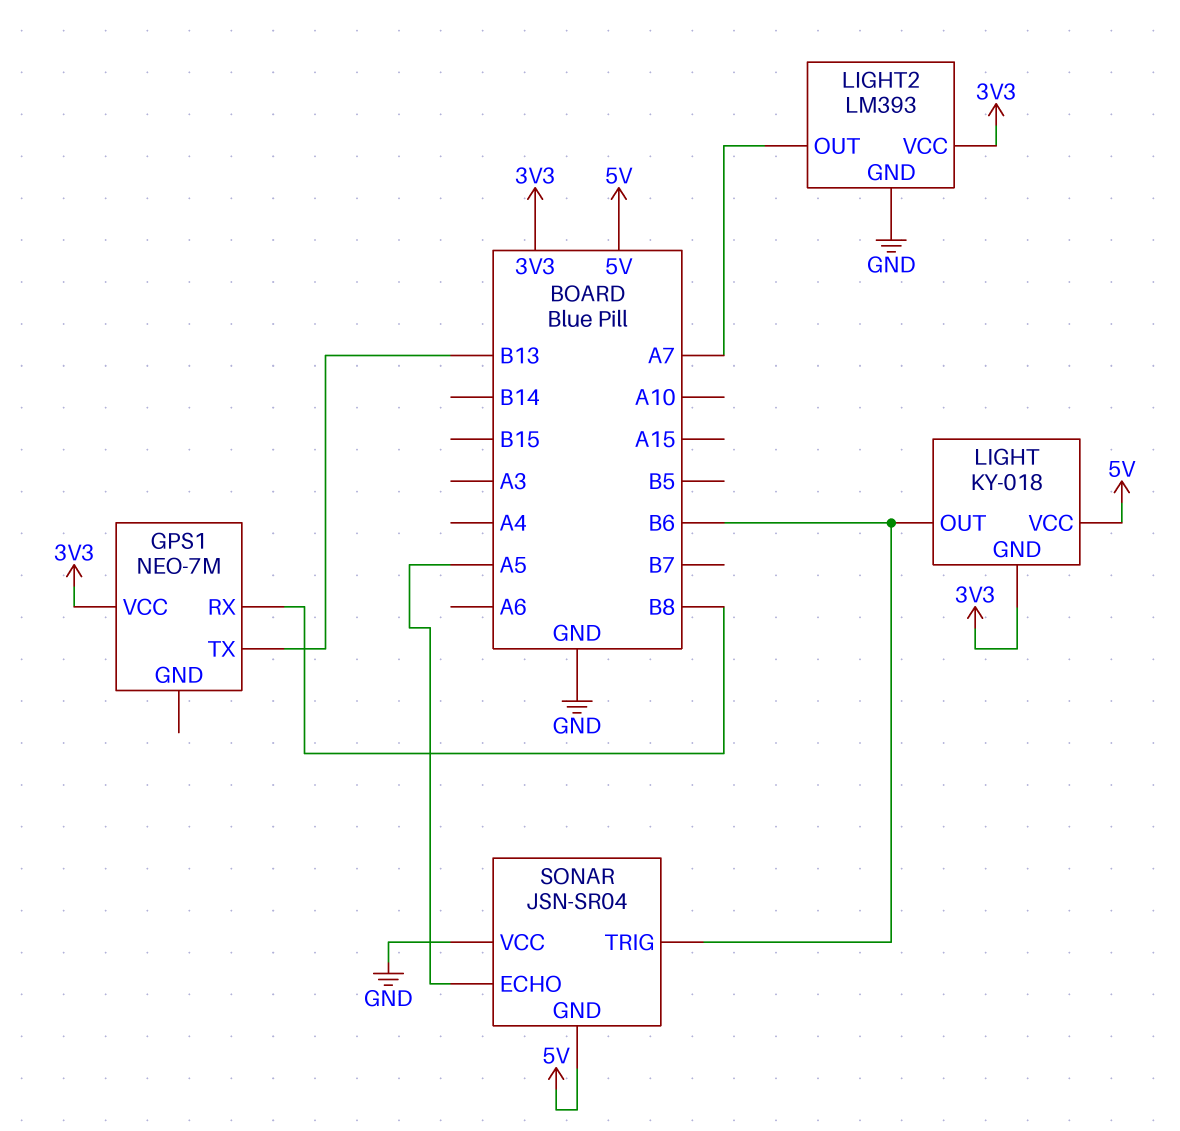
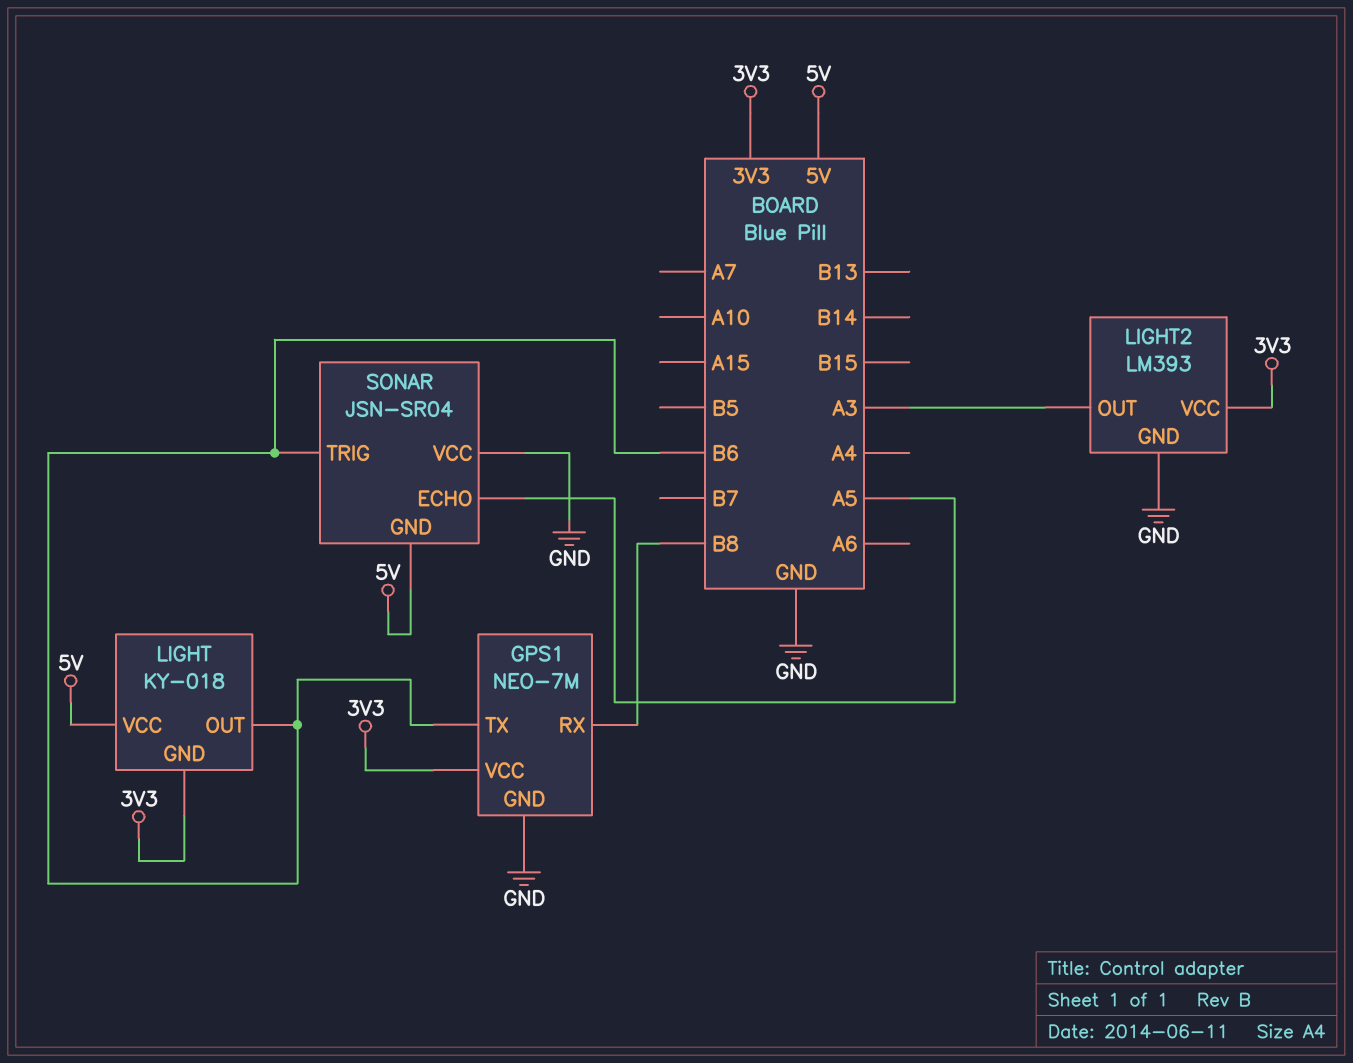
GPS1 pin GND: none -> GND
GPS1 pin TX: B13 -> B6
LIGHT2 pin OUT: A7 -> A3

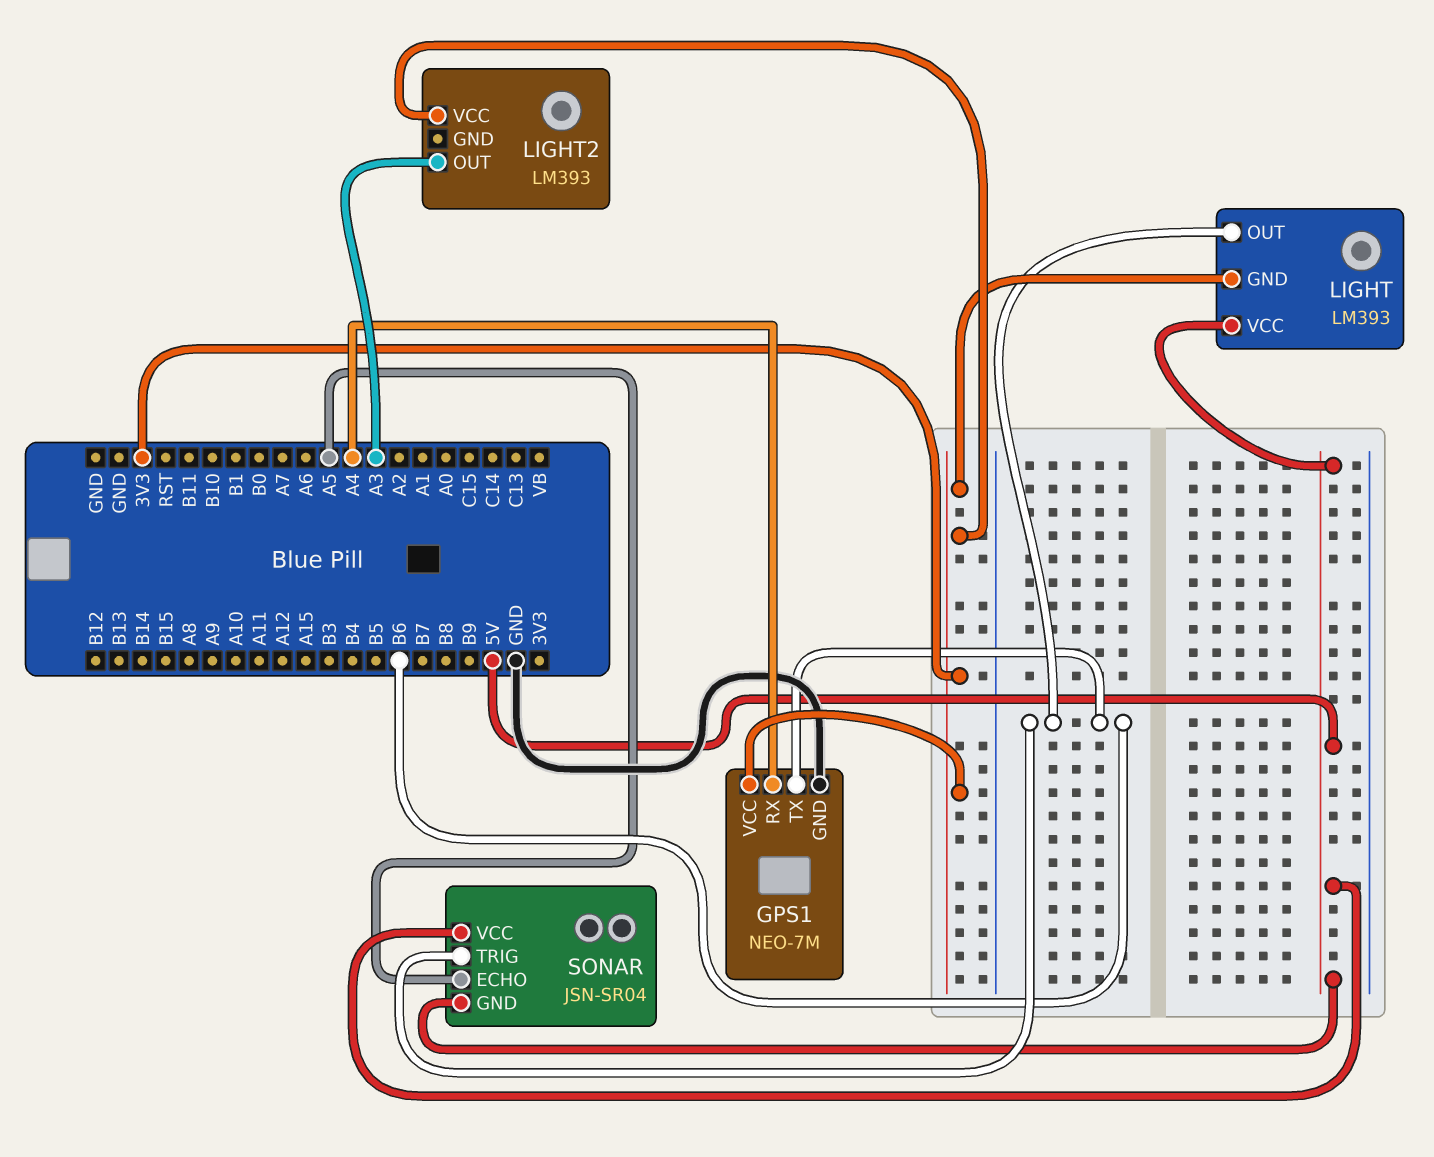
GPS1 pin RX: B8 -> A4
LIGHT: KY-018 -> LM393
LIGHT2 pin GND: GND -> none
SONAR pin VCC: GND -> 5V

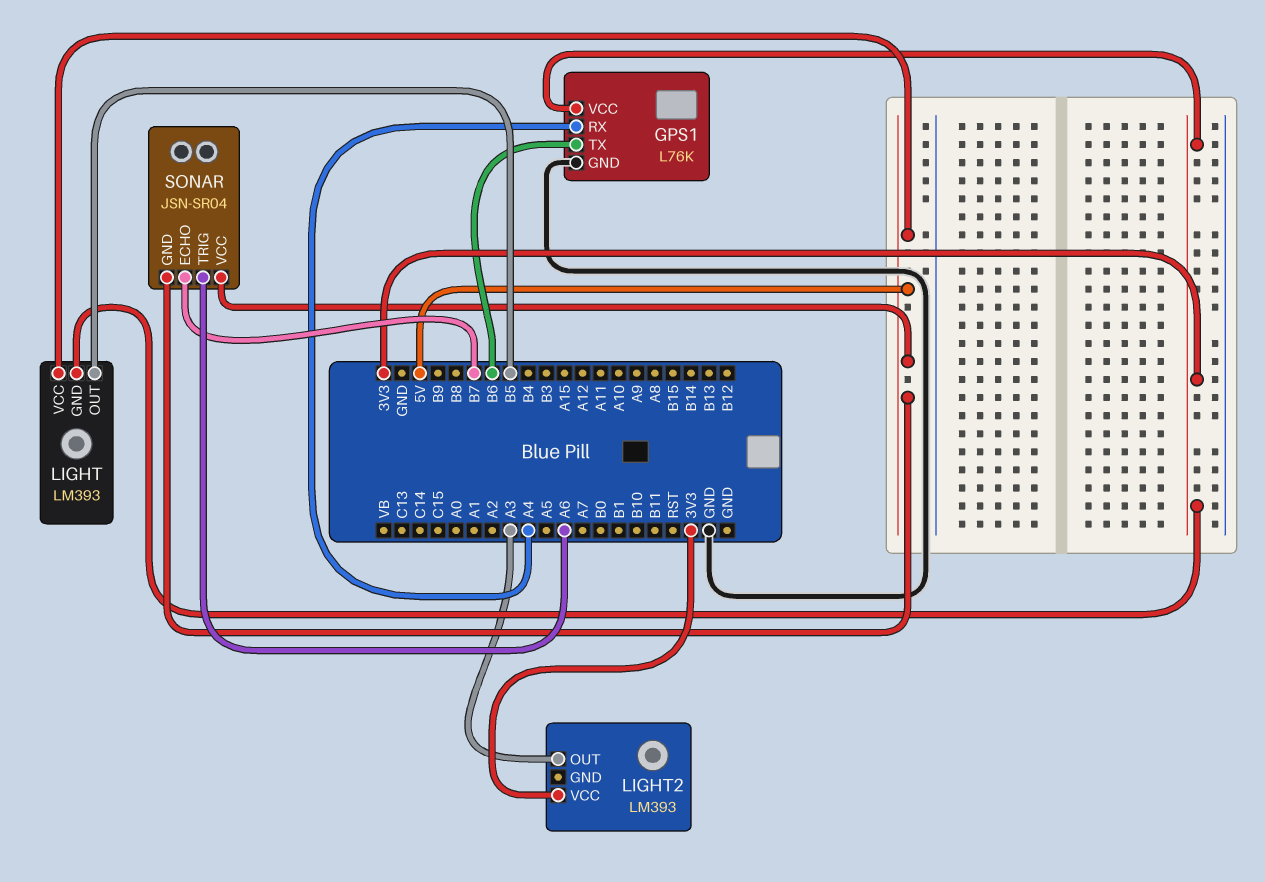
GPS1: NEO-7M -> L76K
LIGHT pin OUT: B6 -> B5
SONAR pin ECHO: A5 -> B7
SONAR pin TRIG: B6 -> A6

